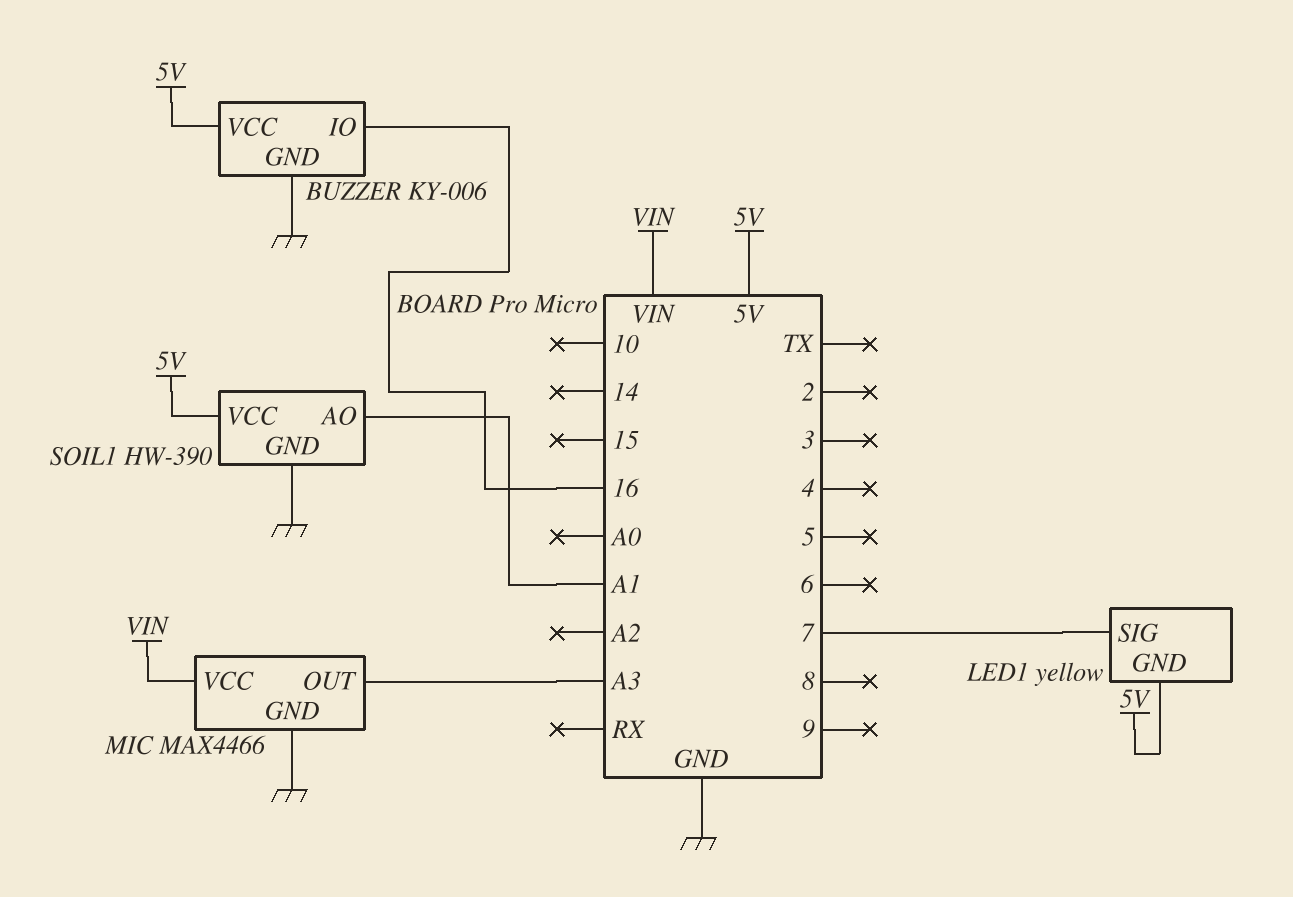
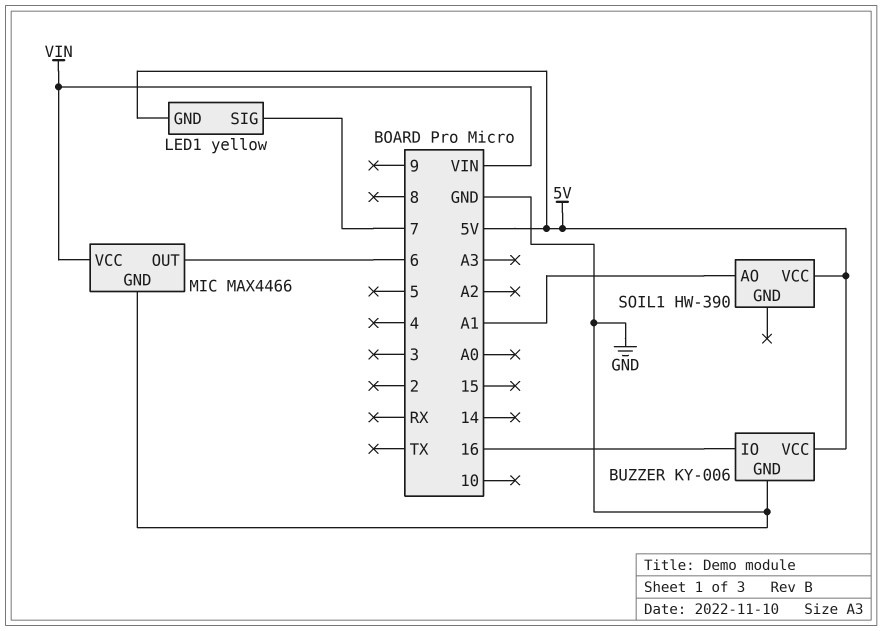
MIC pin OUT: A3 -> 6
SOIL1 pin GND: GND -> none

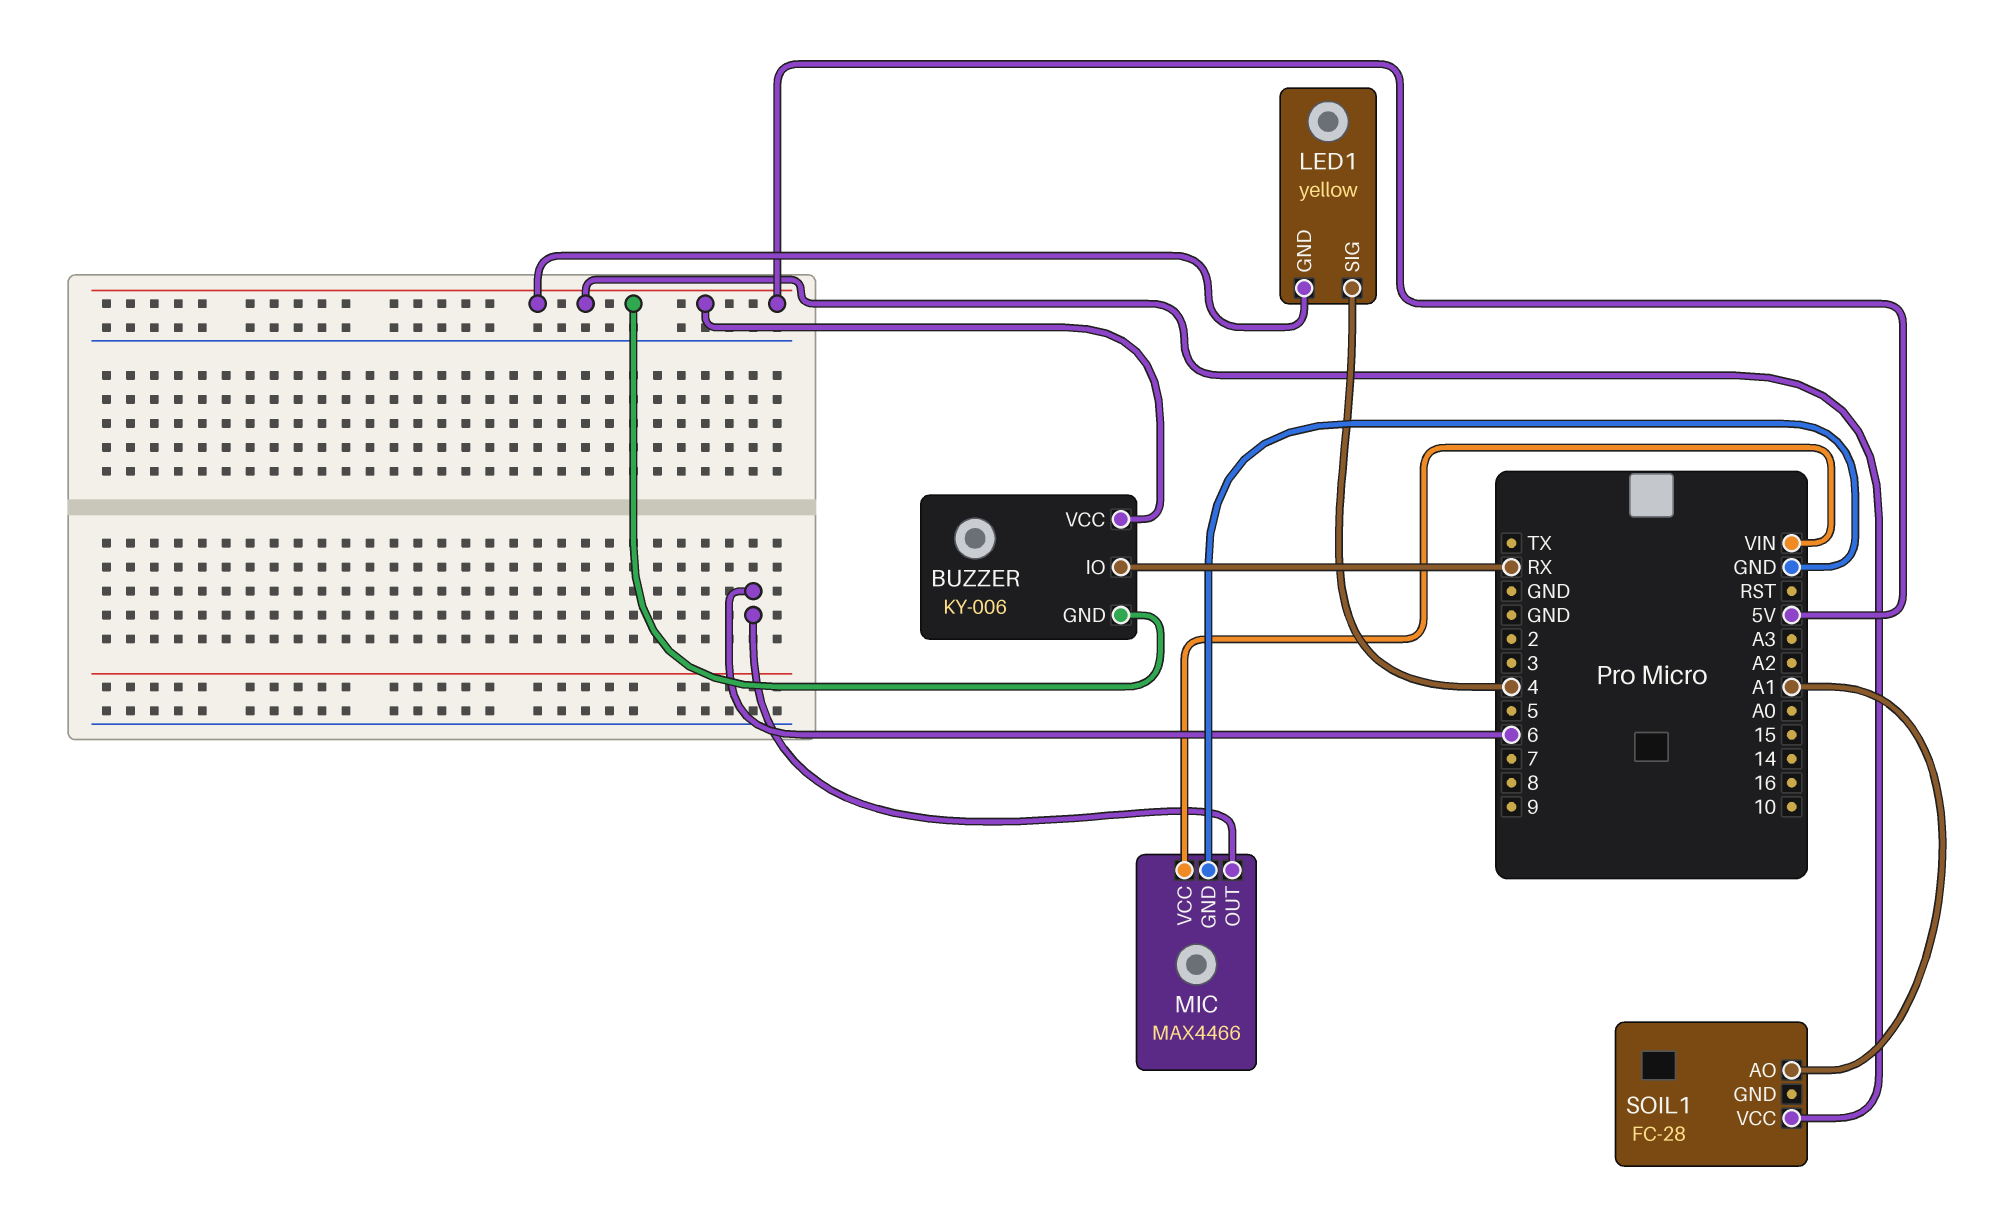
BUZZER pin GND: GND -> 5V
BUZZER pin IO: 16 -> RX
LED1 pin SIG: 7 -> 4
SOIL1: HW-390 -> FC-28

